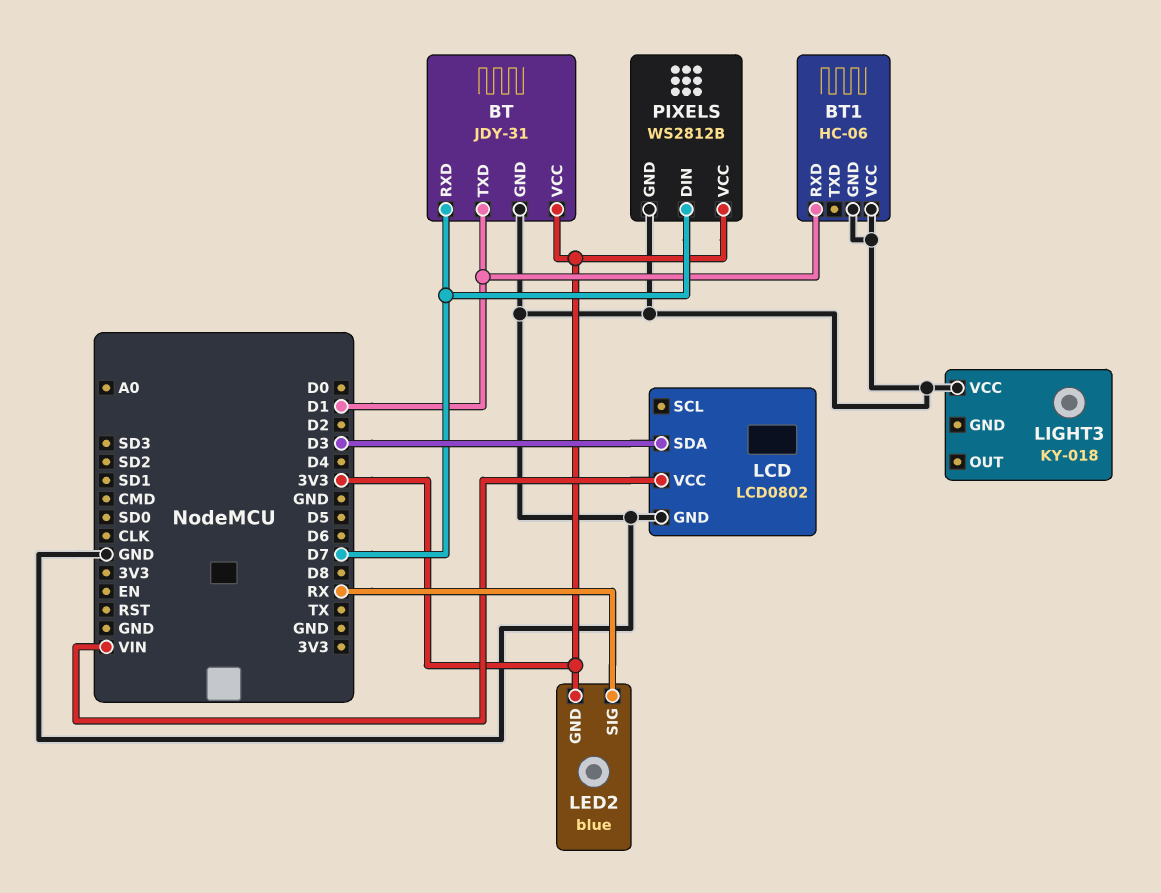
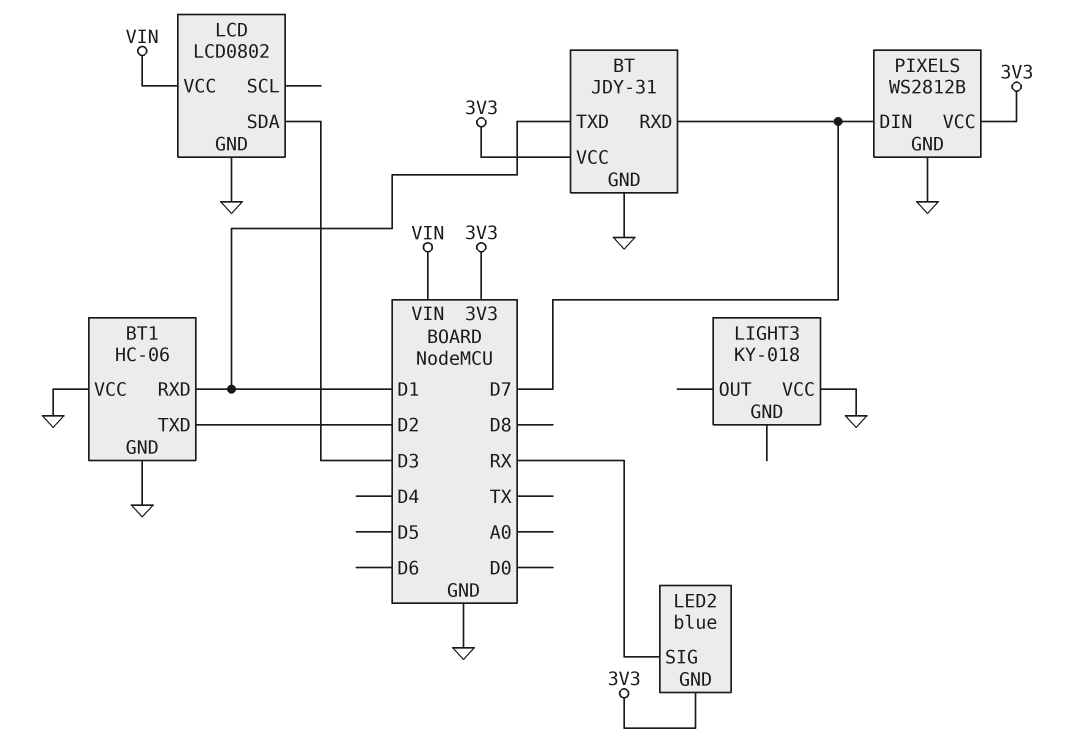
BT1 pin TXD: none -> D2

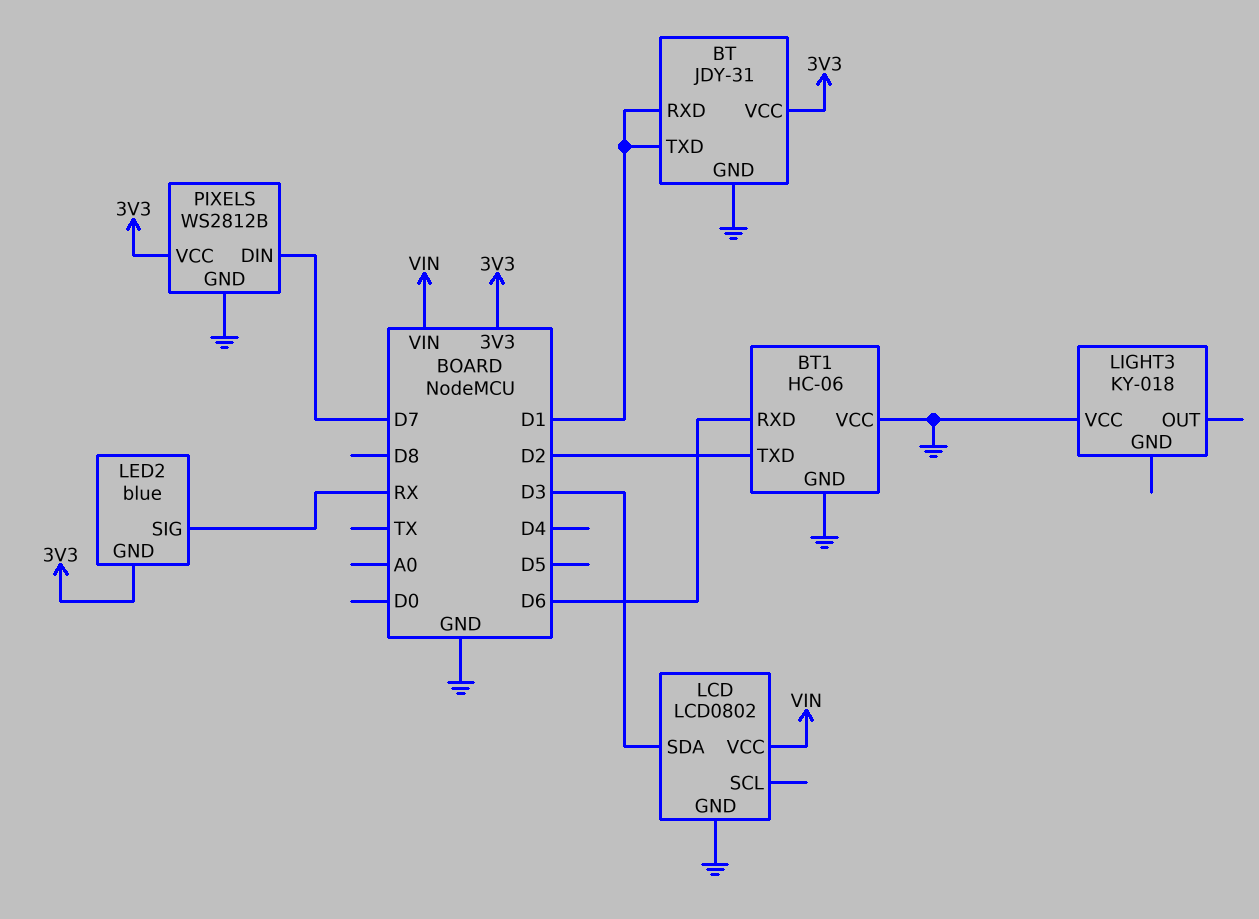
BT pin RXD: D7 -> D1
BT1 pin RXD: D1 -> D6

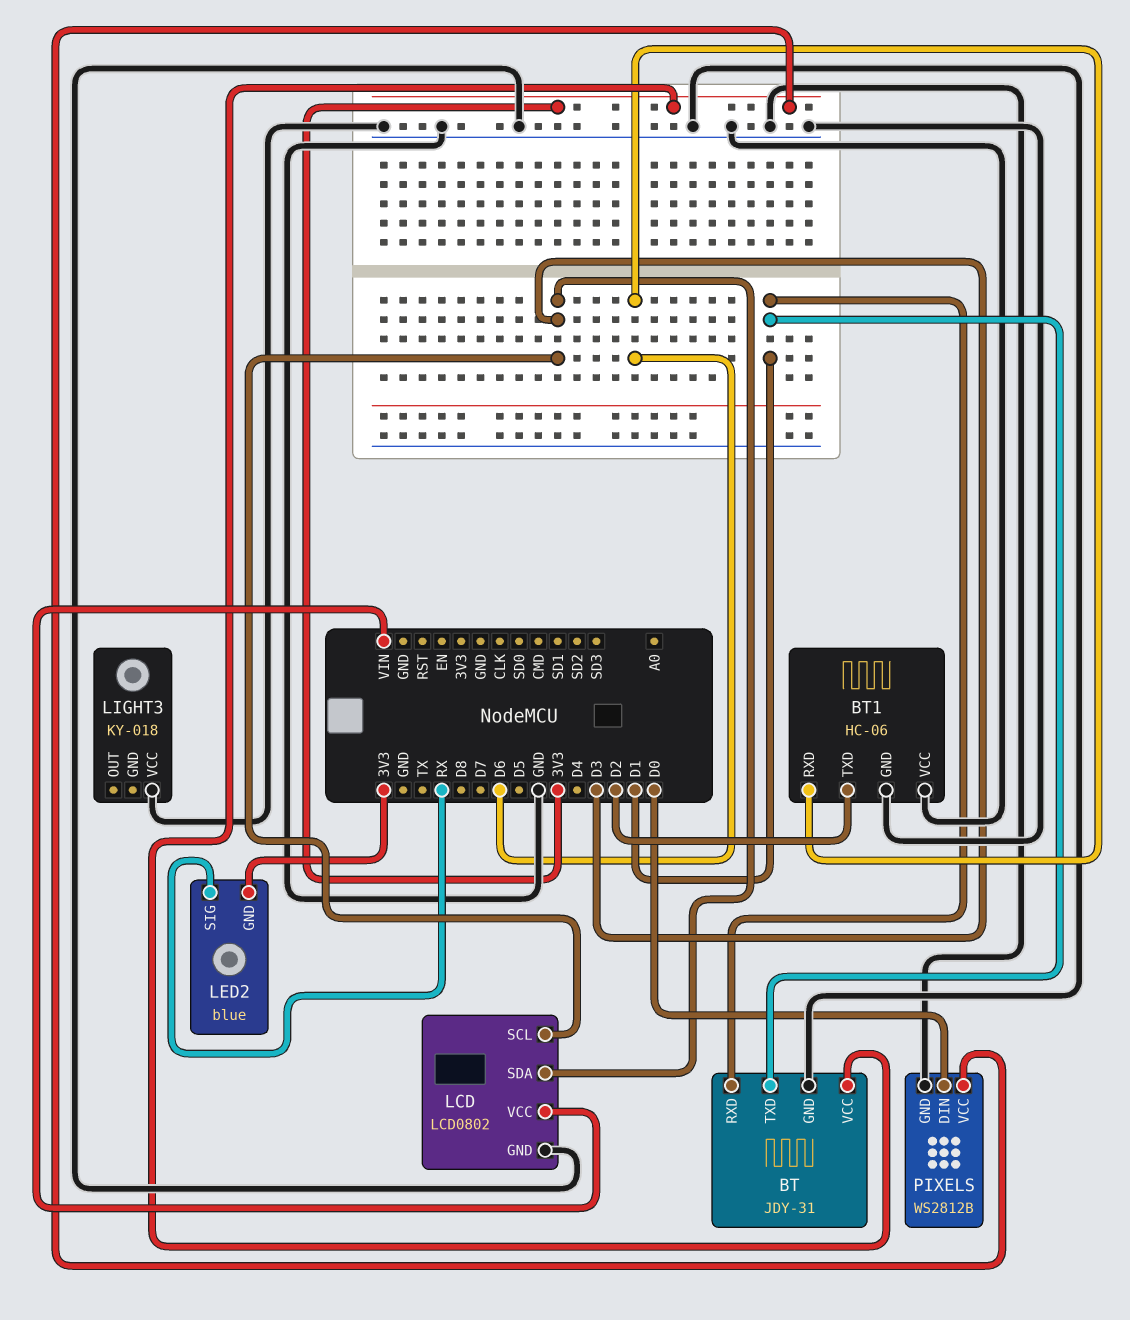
LCD pin SCL: none -> D3
PIXELS pin DIN: D7 -> D0

